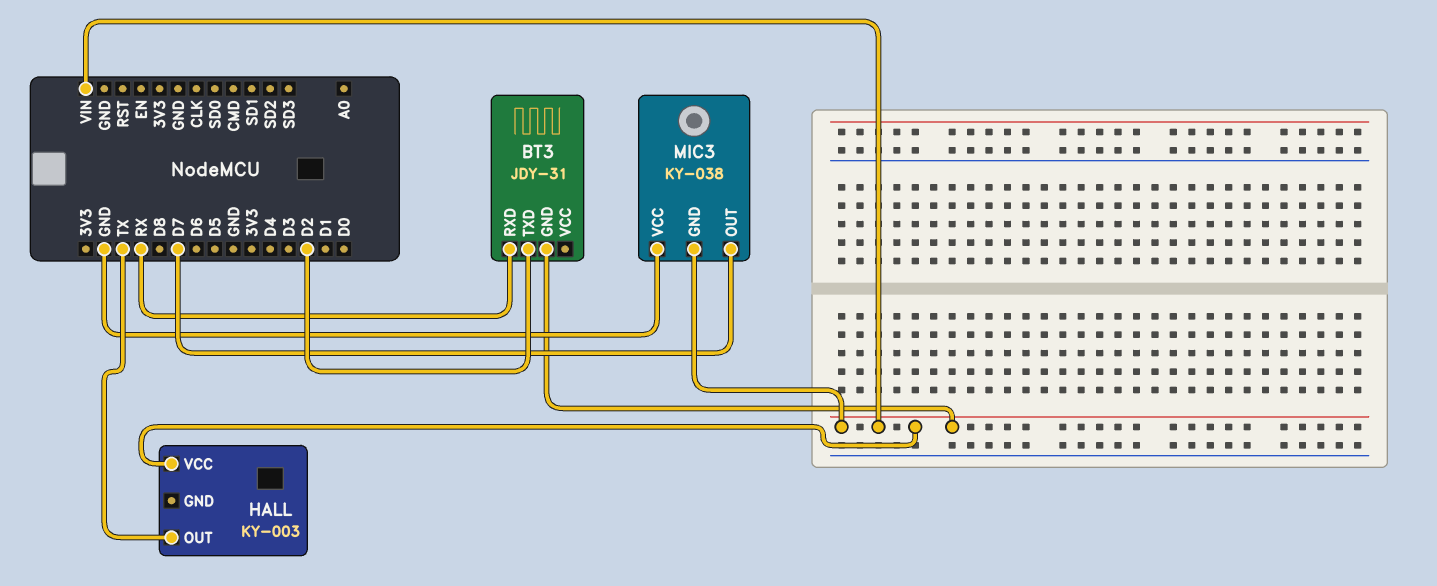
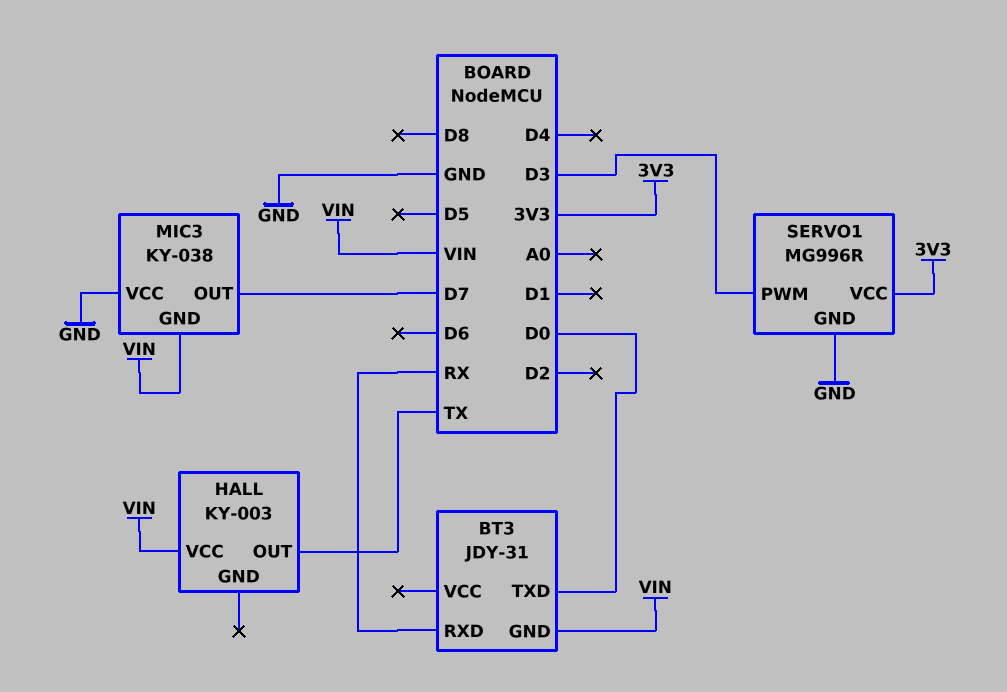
BT3 pin TXD: D2 -> D0
SERVO1: none -> MG996R
SERVO1 pin GND: none -> GND
SERVO1 pin PWM: none -> D3
SERVO1 pin VCC: none -> 3V3

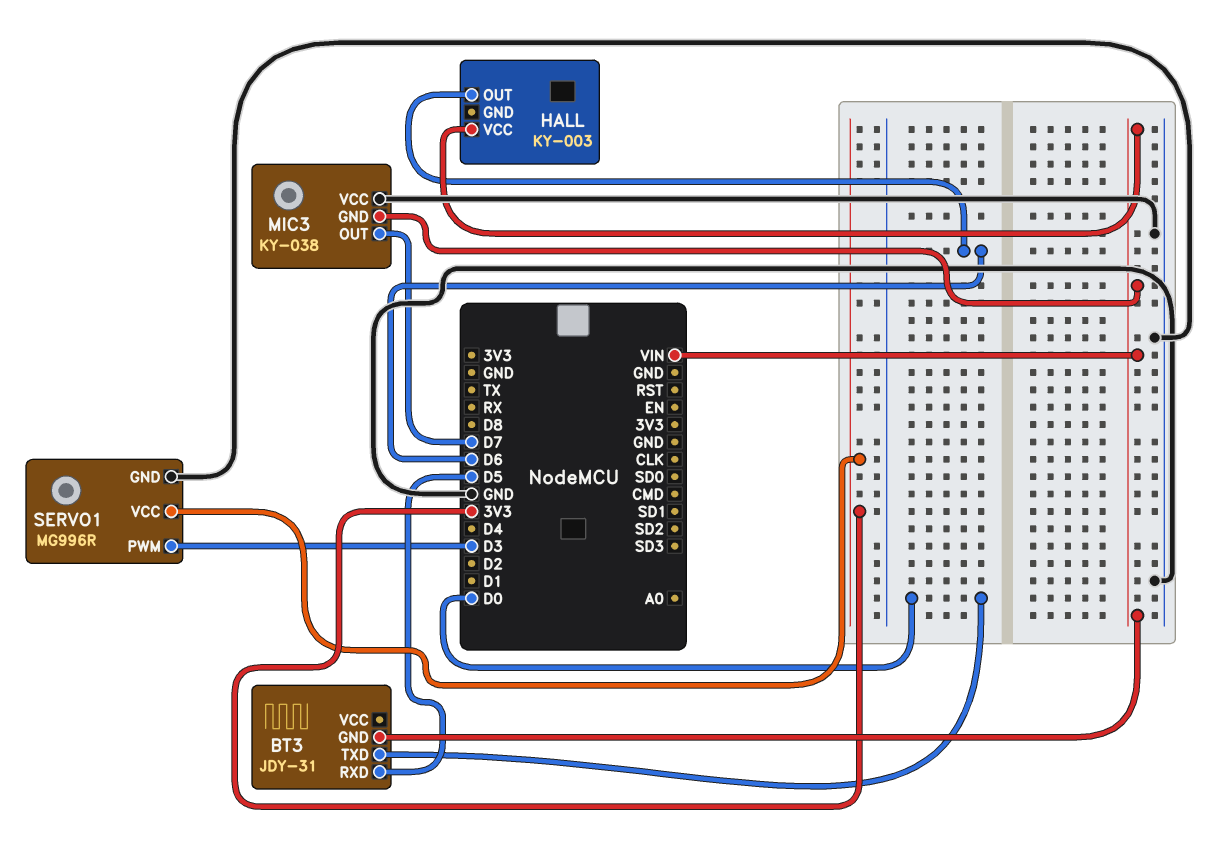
BT3 pin RXD: RX -> D5
HALL pin OUT: TX -> D6

